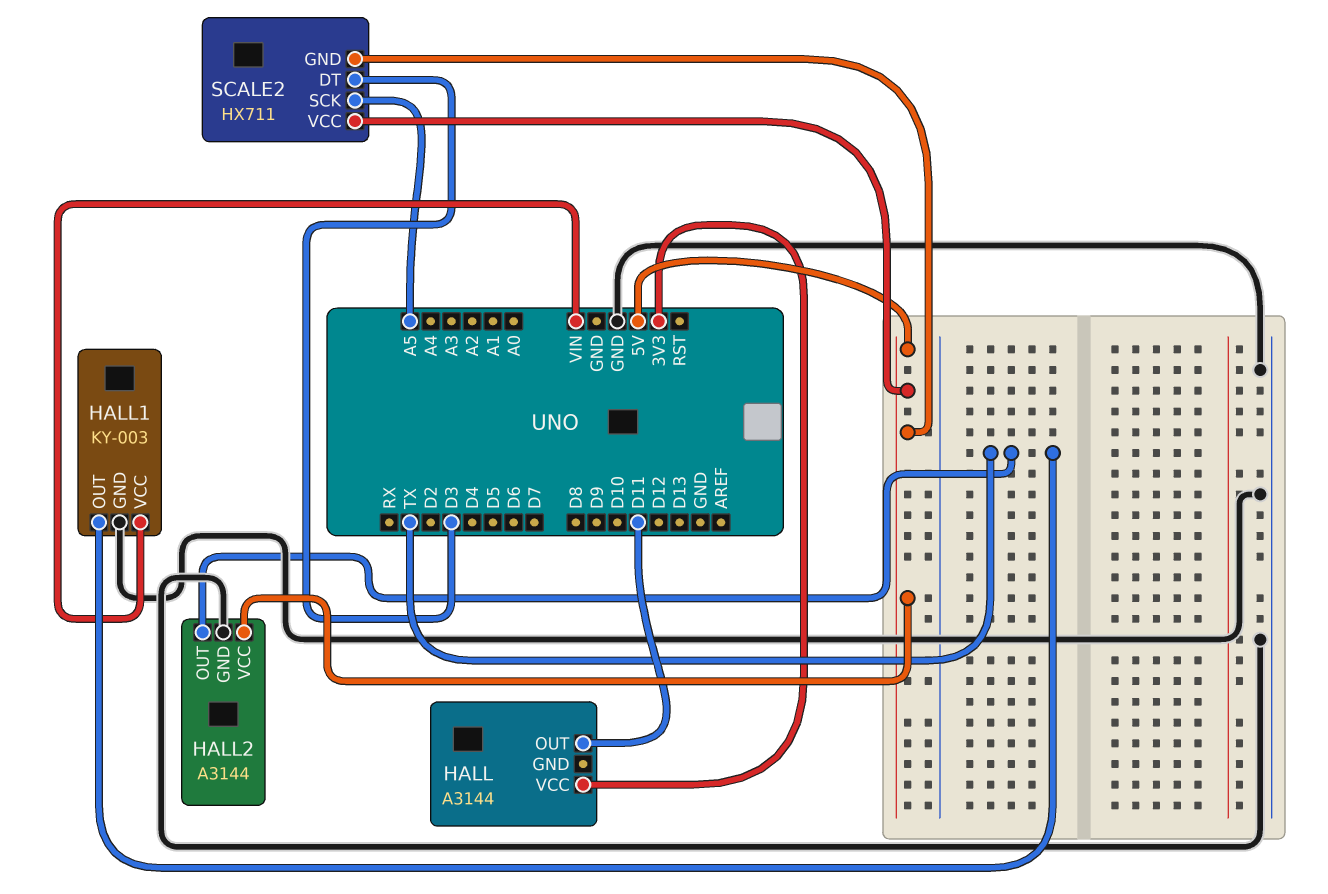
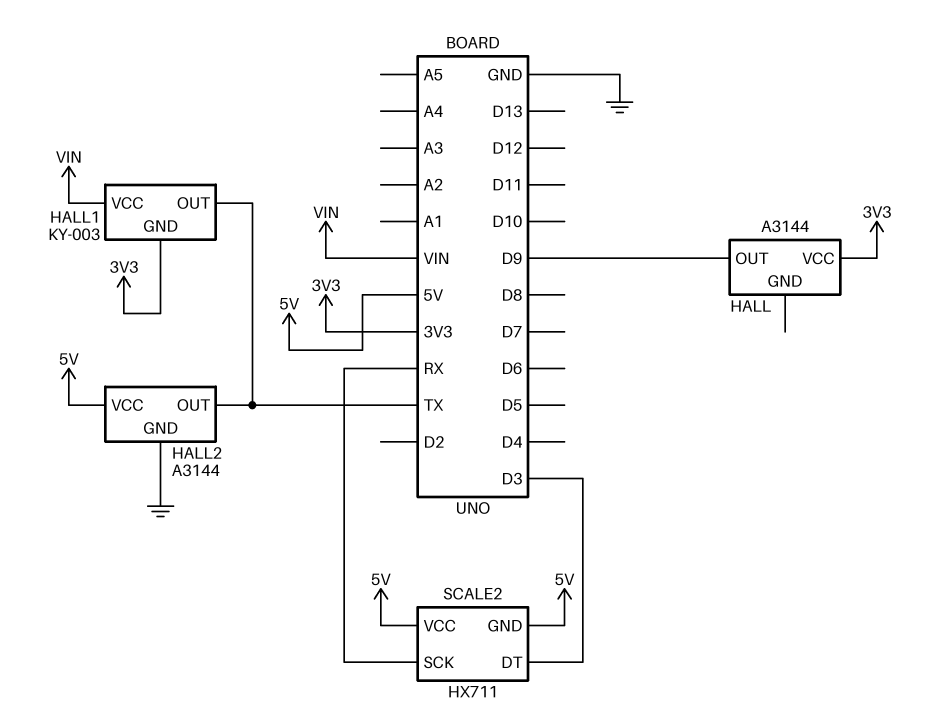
HALL pin OUT: D11 -> D9
HALL1 pin GND: GND -> 3V3
SCALE2 pin SCK: A5 -> RX

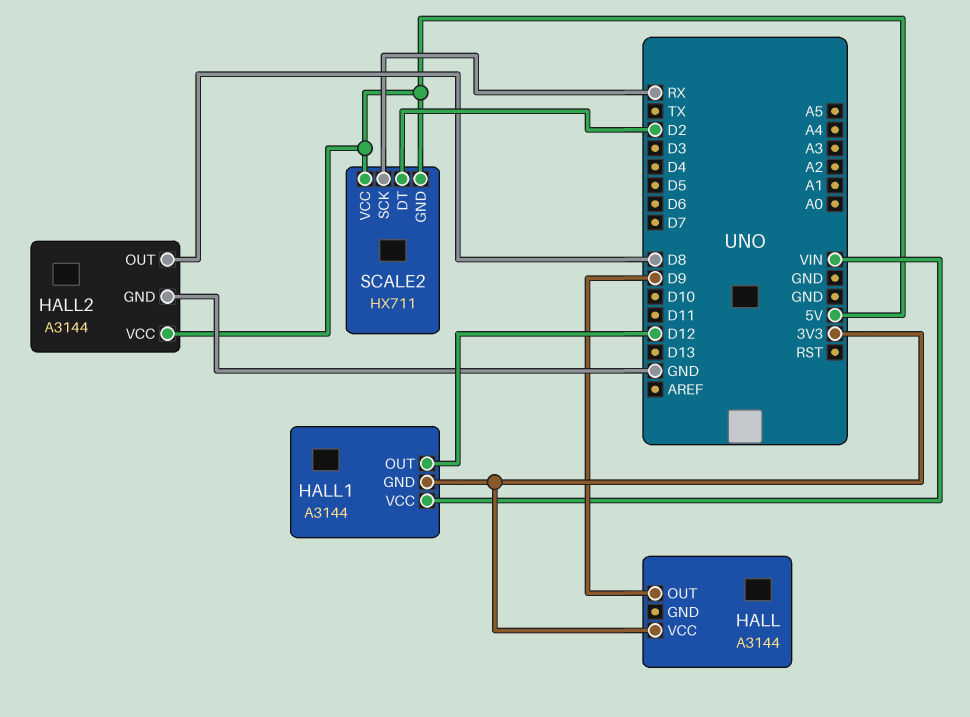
HALL1: KY-003 -> A3144
HALL1 pin OUT: TX -> D12
HALL2 pin OUT: TX -> D8
SCALE2 pin DT: D3 -> D2

